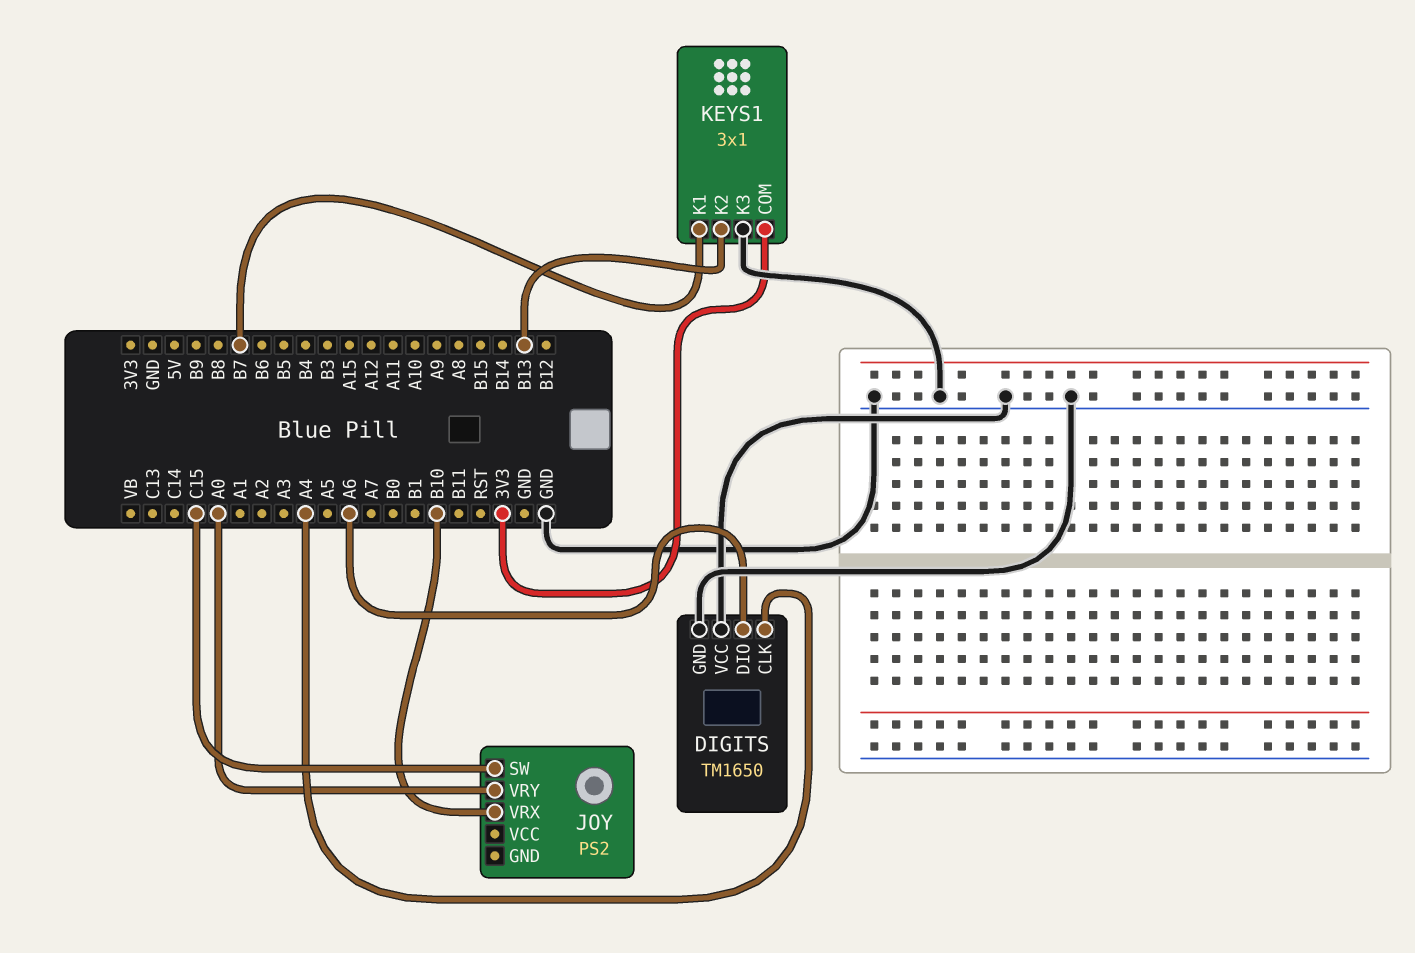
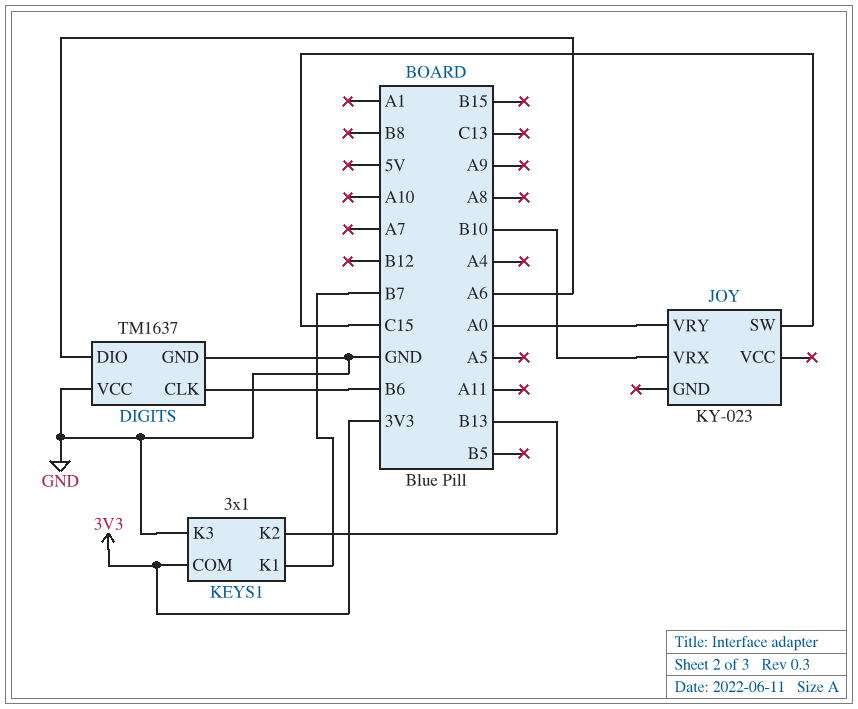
DIGITS: TM1650 -> TM1637
DIGITS pin CLK: A4 -> B6
JOY: PS2 -> KY-023

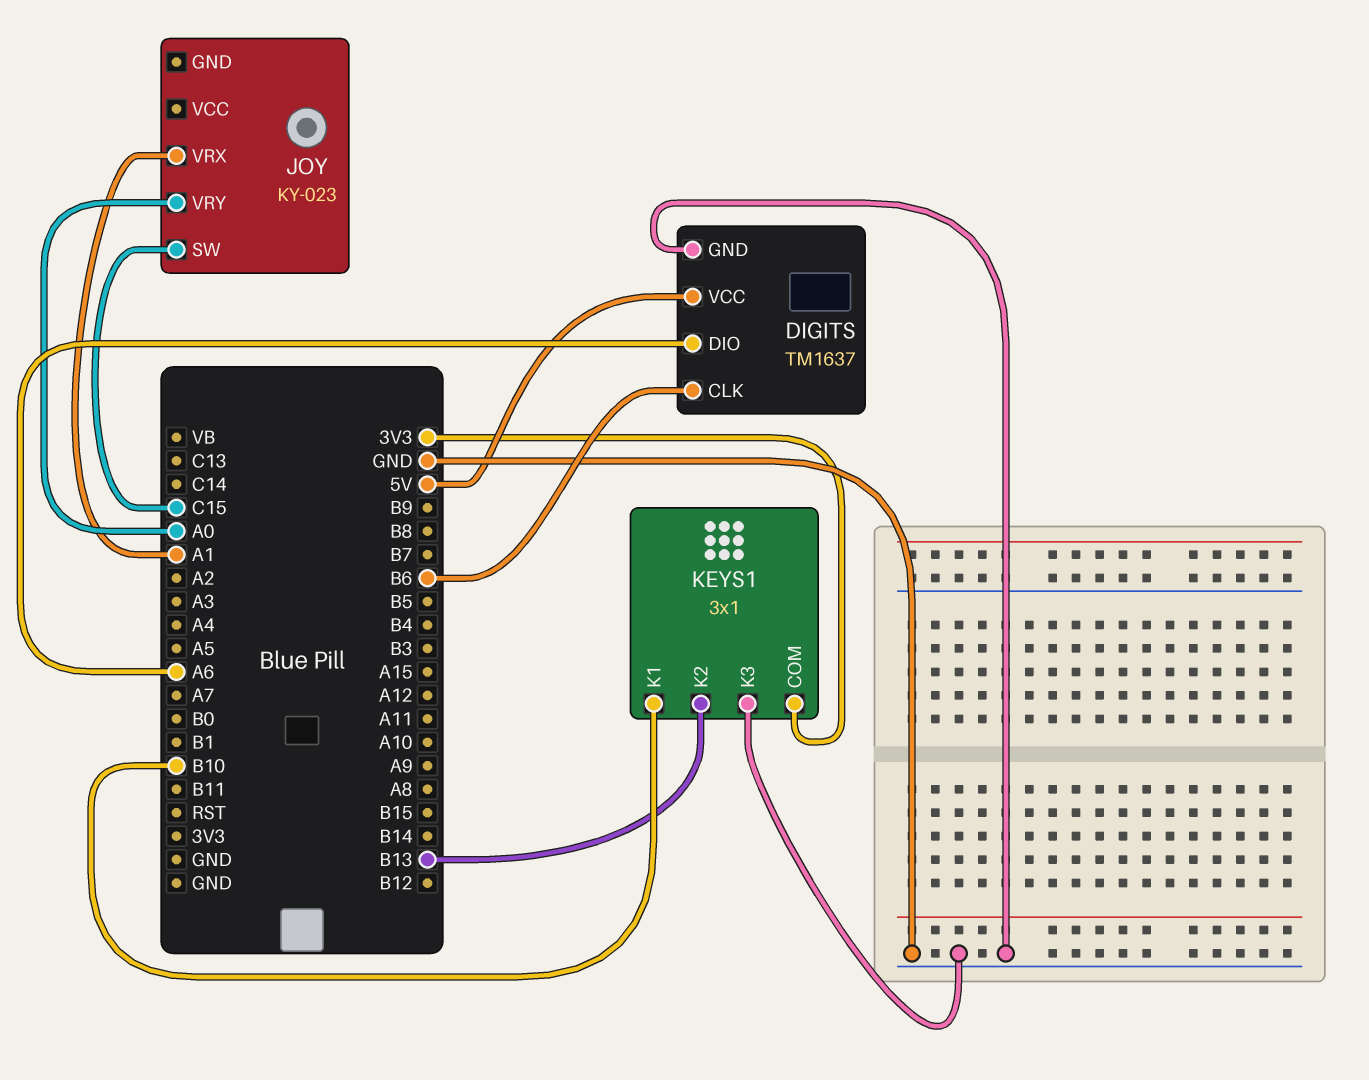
DIGITS pin VCC: GND -> 5V
JOY pin VRX: B10 -> A1
KEYS1 pin K1: B7 -> B10

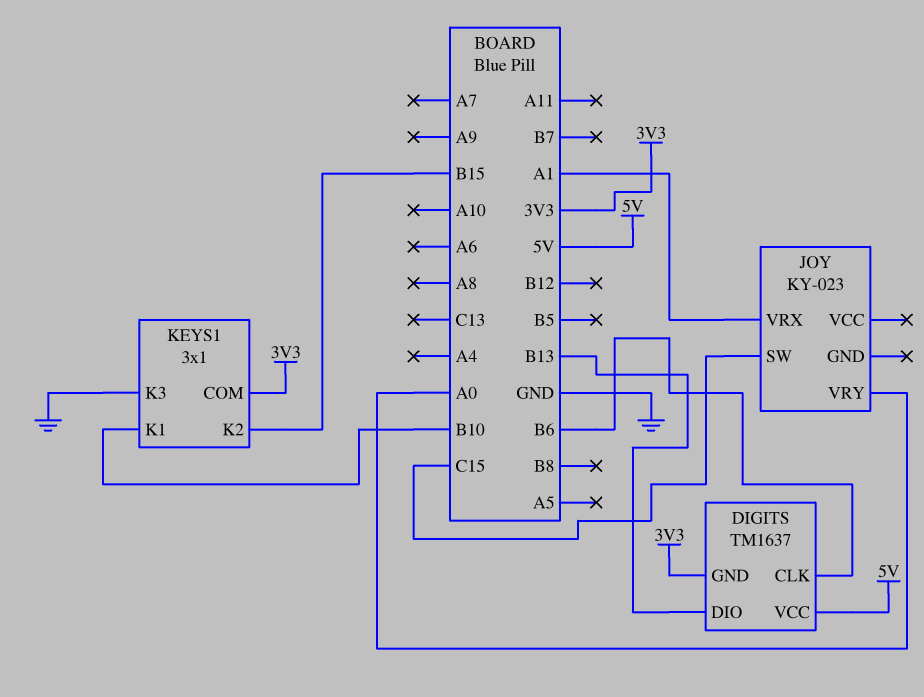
DIGITS pin DIO: A6 -> B13
DIGITS pin GND: GND -> 3V3
KEYS1 pin K2: B13 -> B15

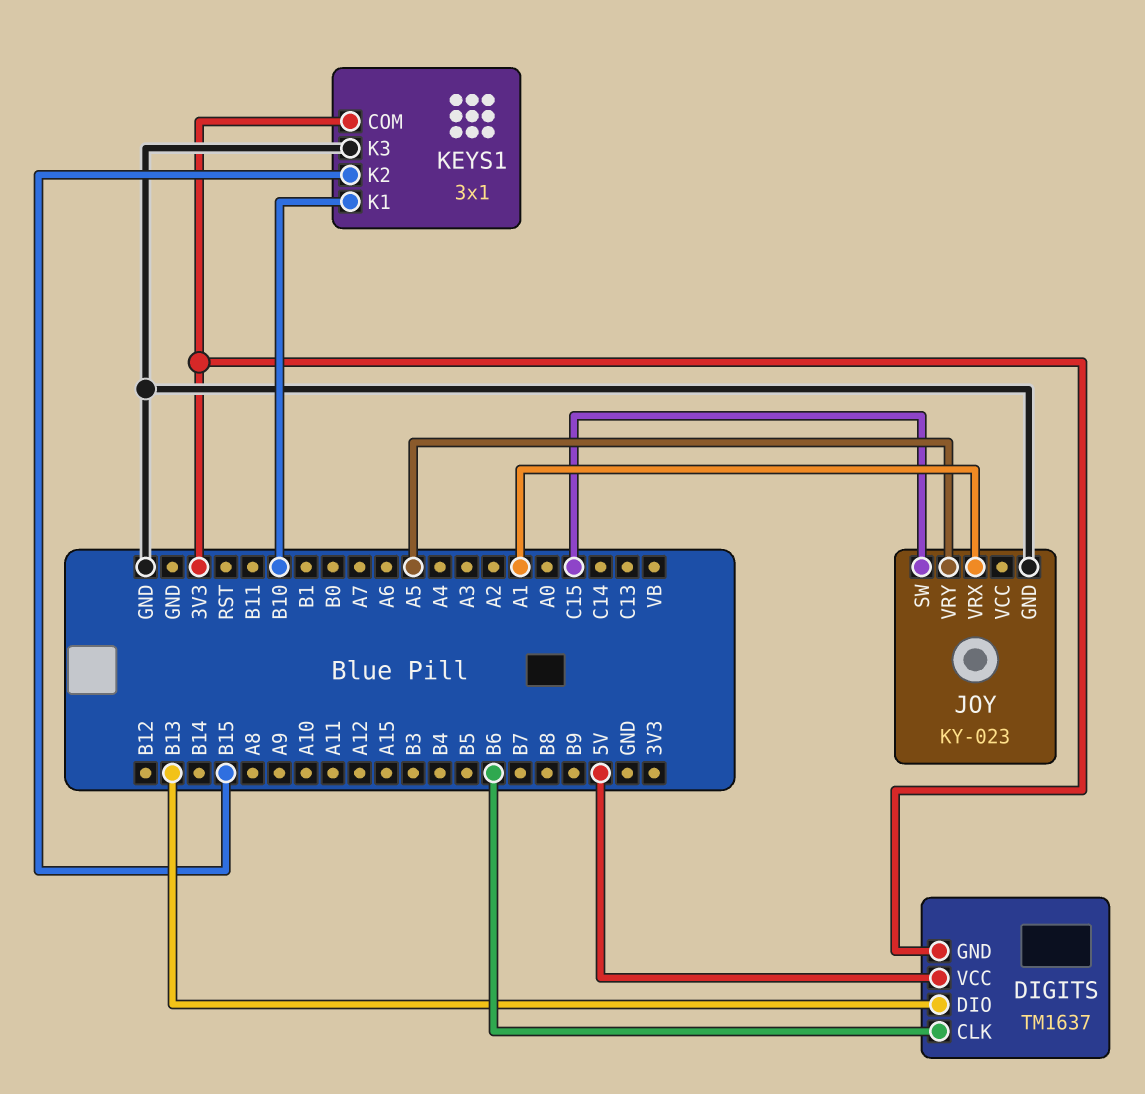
JOY pin GND: none -> GND
JOY pin VRY: A0 -> A5

